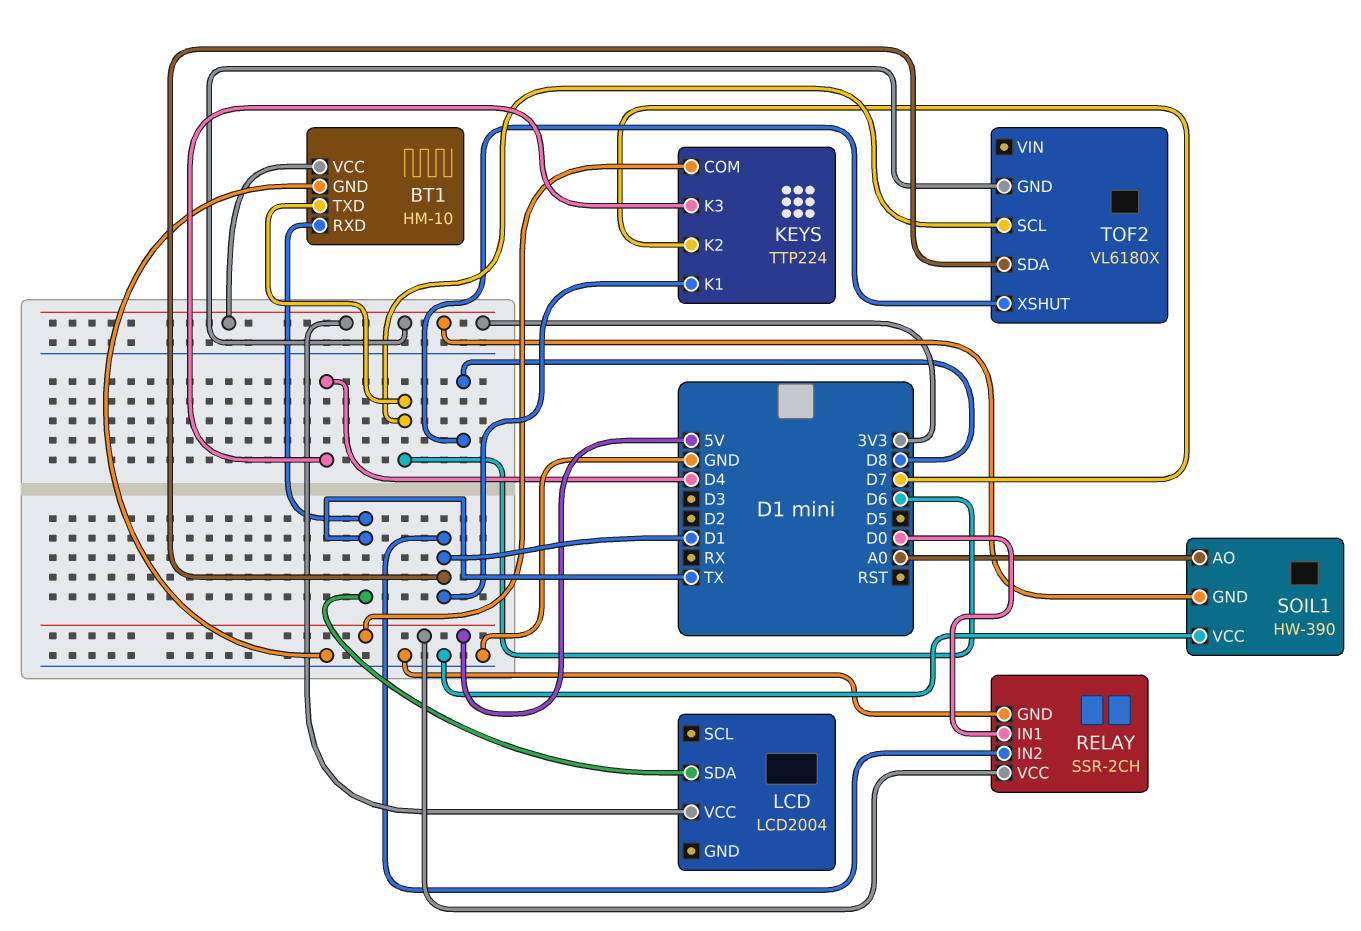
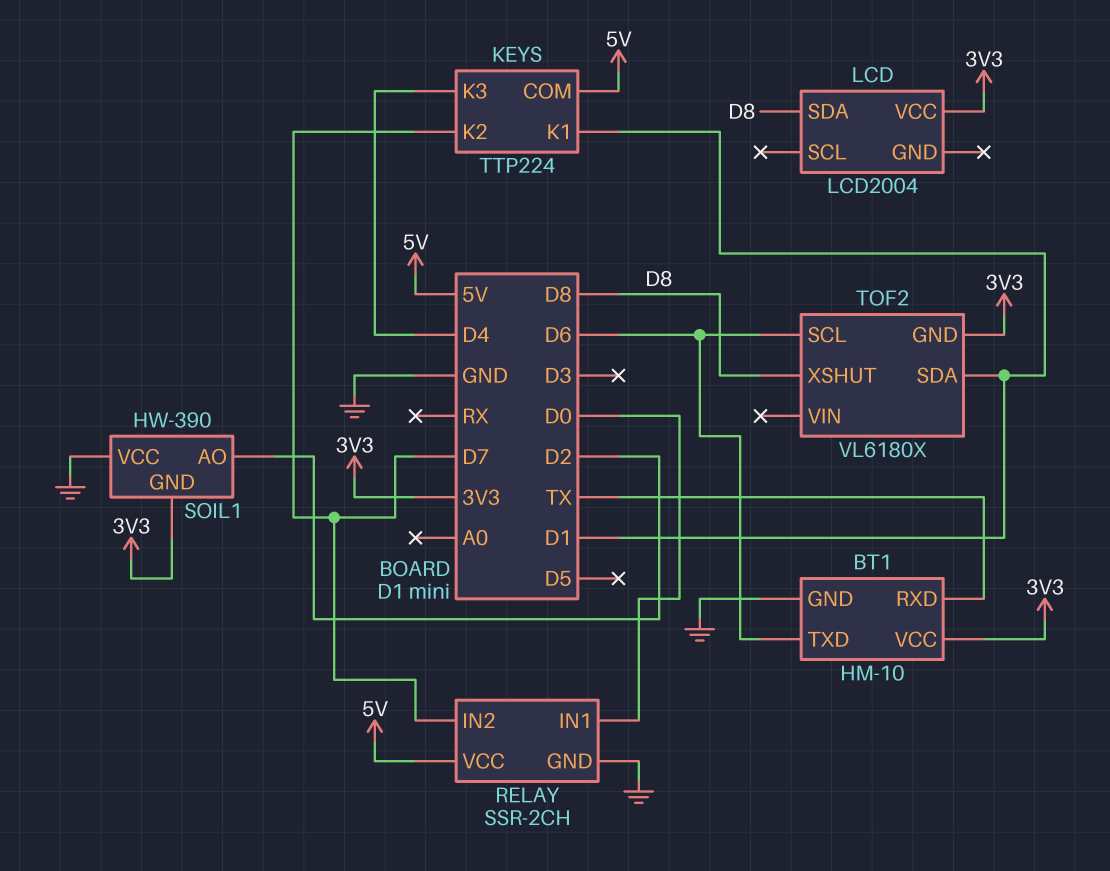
LCD pin SDA: TX -> D8
RELAY pin IN2: D1 -> D7
SOIL1 pin AO: A0 -> D2

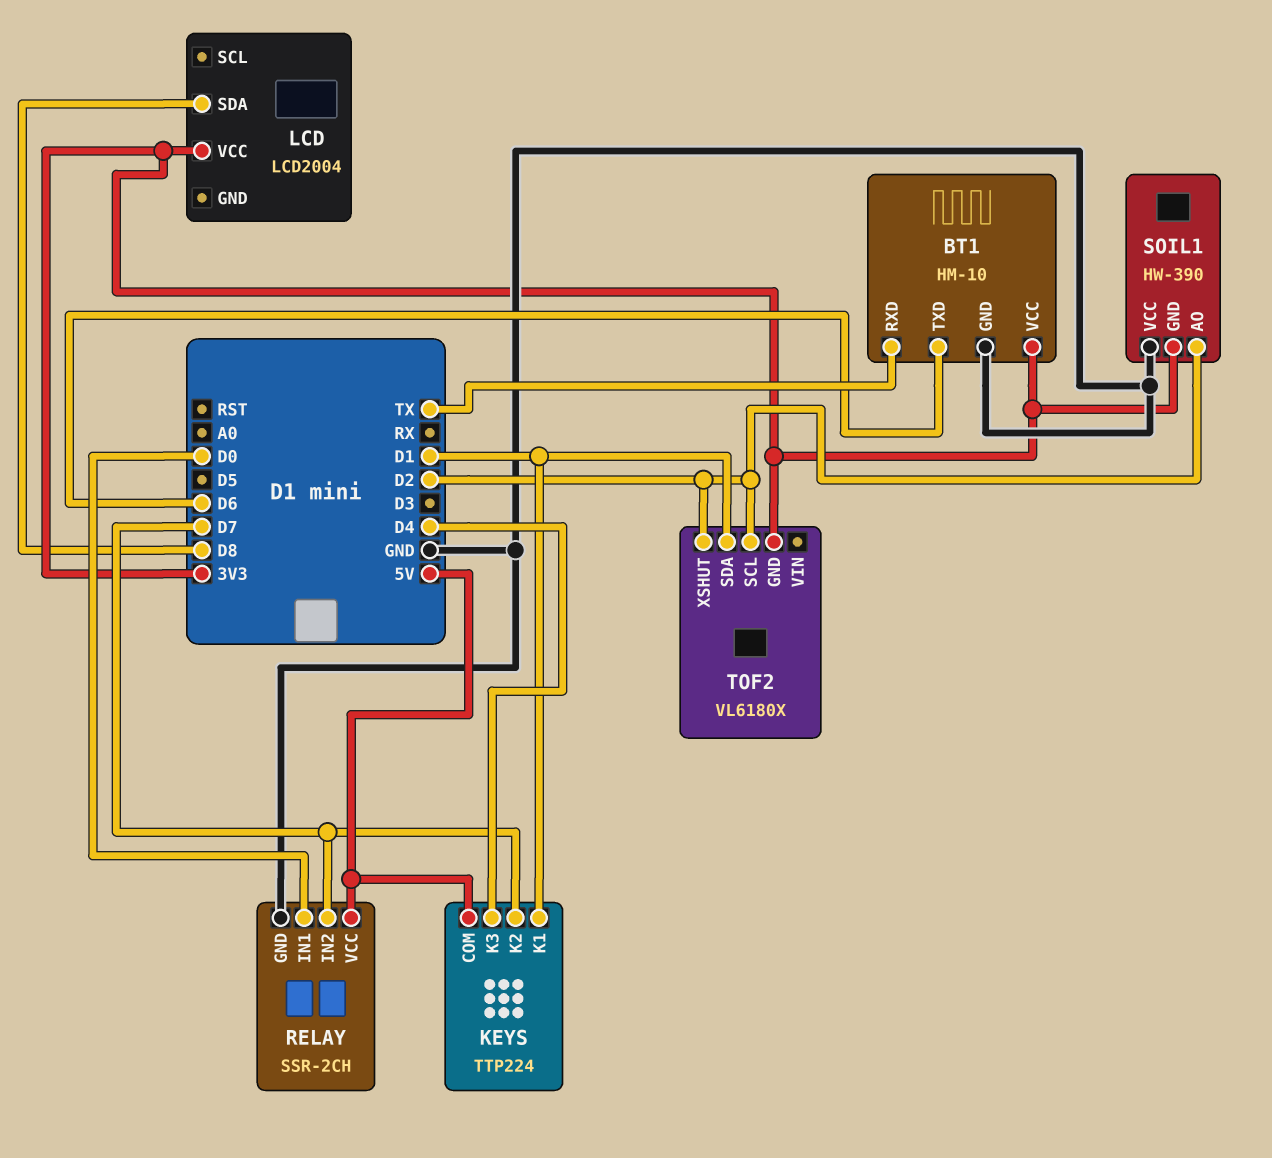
TOF2 pin SCL: D6 -> D2
TOF2 pin XSHUT: D8 -> D2

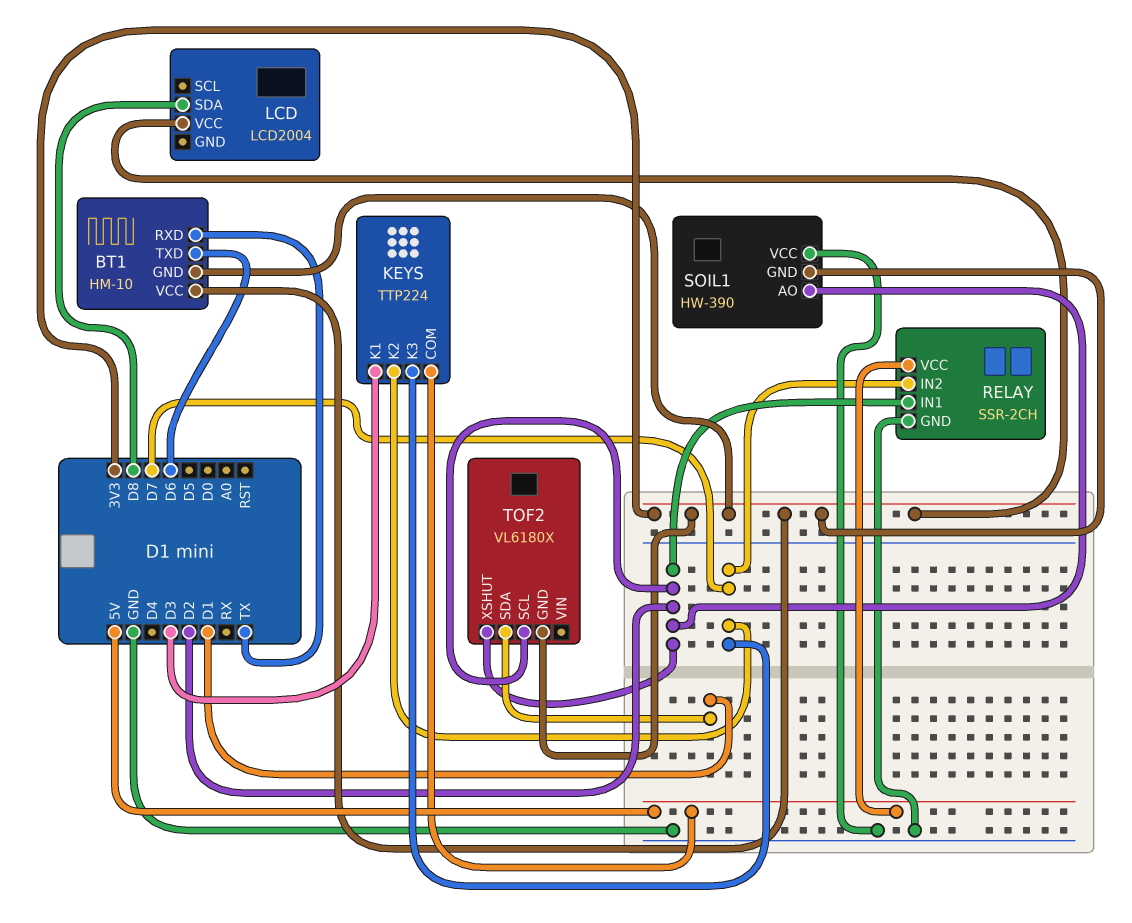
BT1 pin GND: GND -> 3V3
KEYS pin K1: D1 -> D3
KEYS pin K3: D4 -> D7
RELAY pin IN1: D0 -> D2

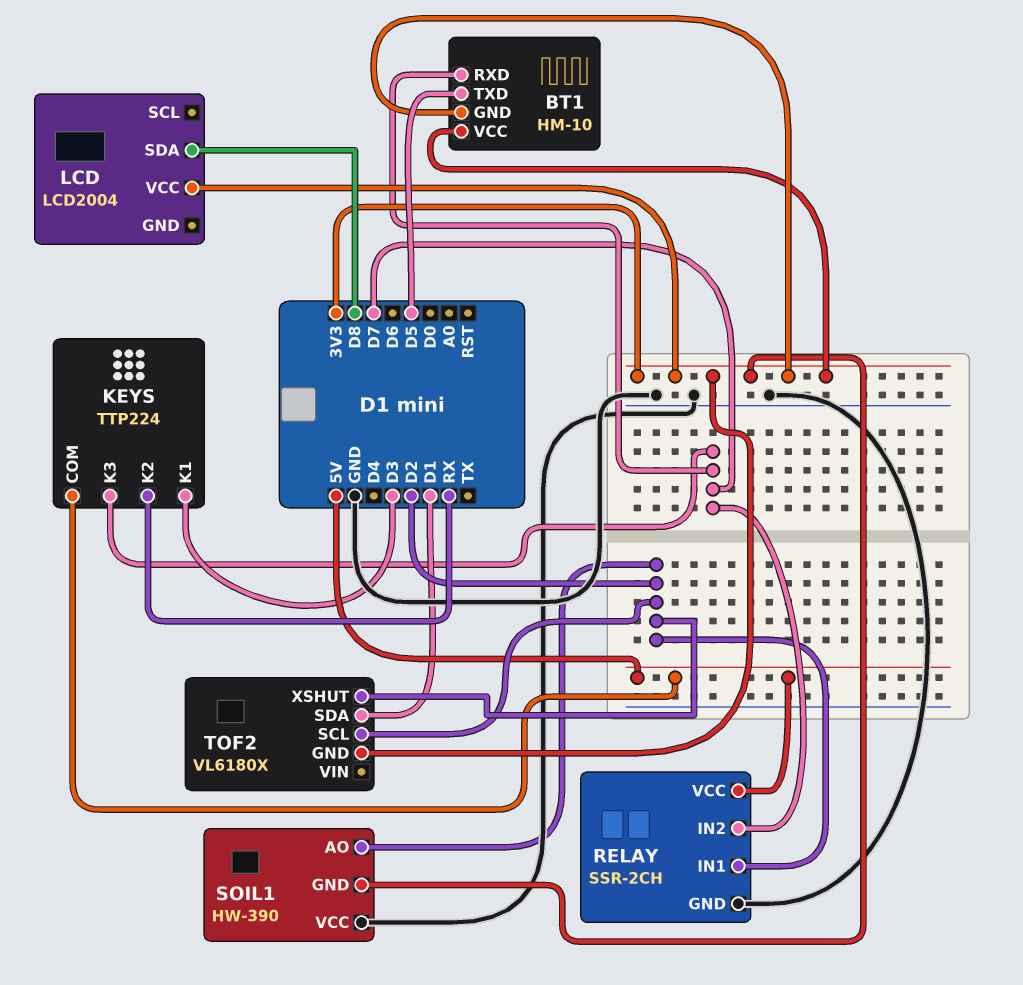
BT1 pin RXD: TX -> D7
BT1 pin TXD: D6 -> D5
KEYS pin K2: D7 -> RX

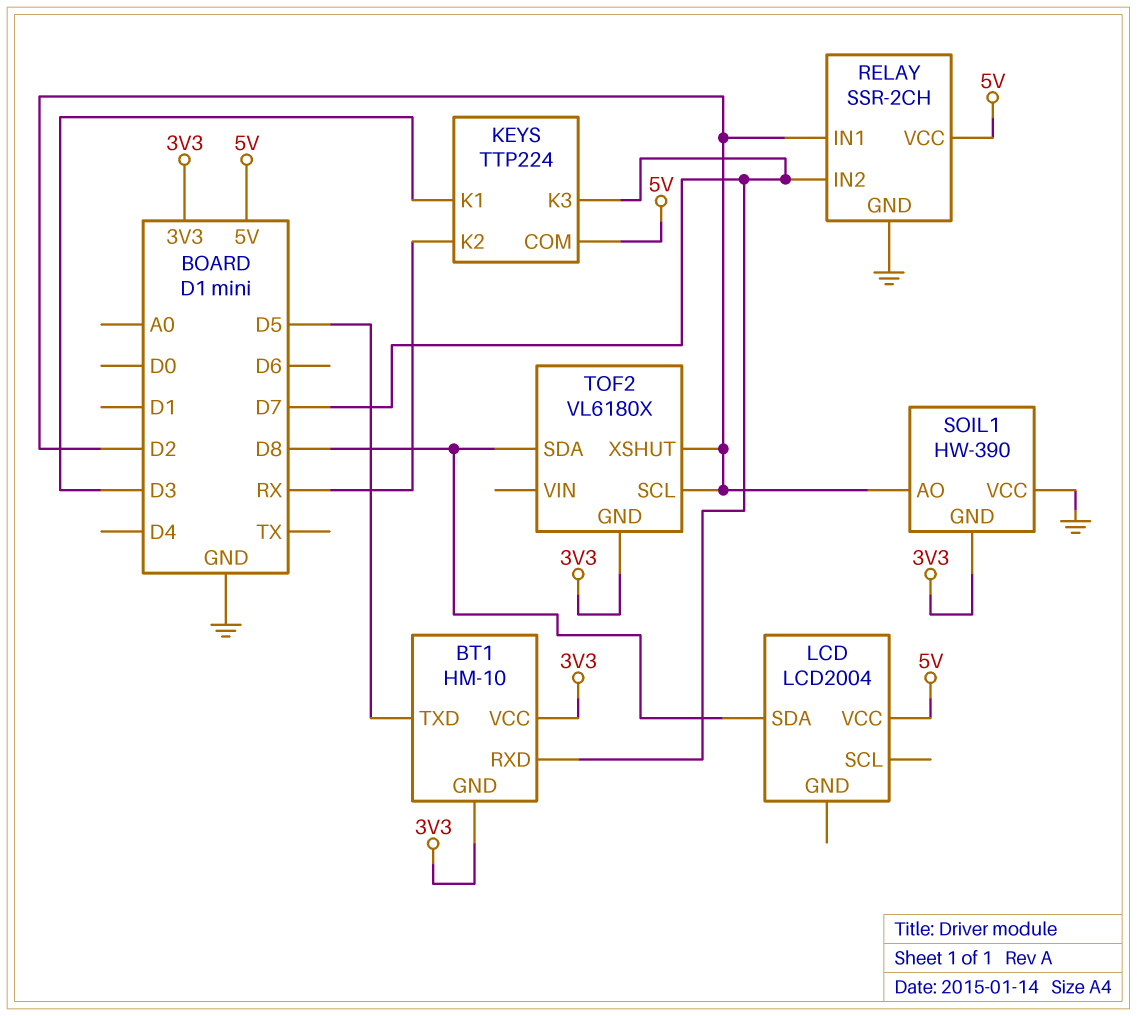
LCD pin VCC: 3V3 -> 5V
TOF2 pin SDA: D1 -> D8

